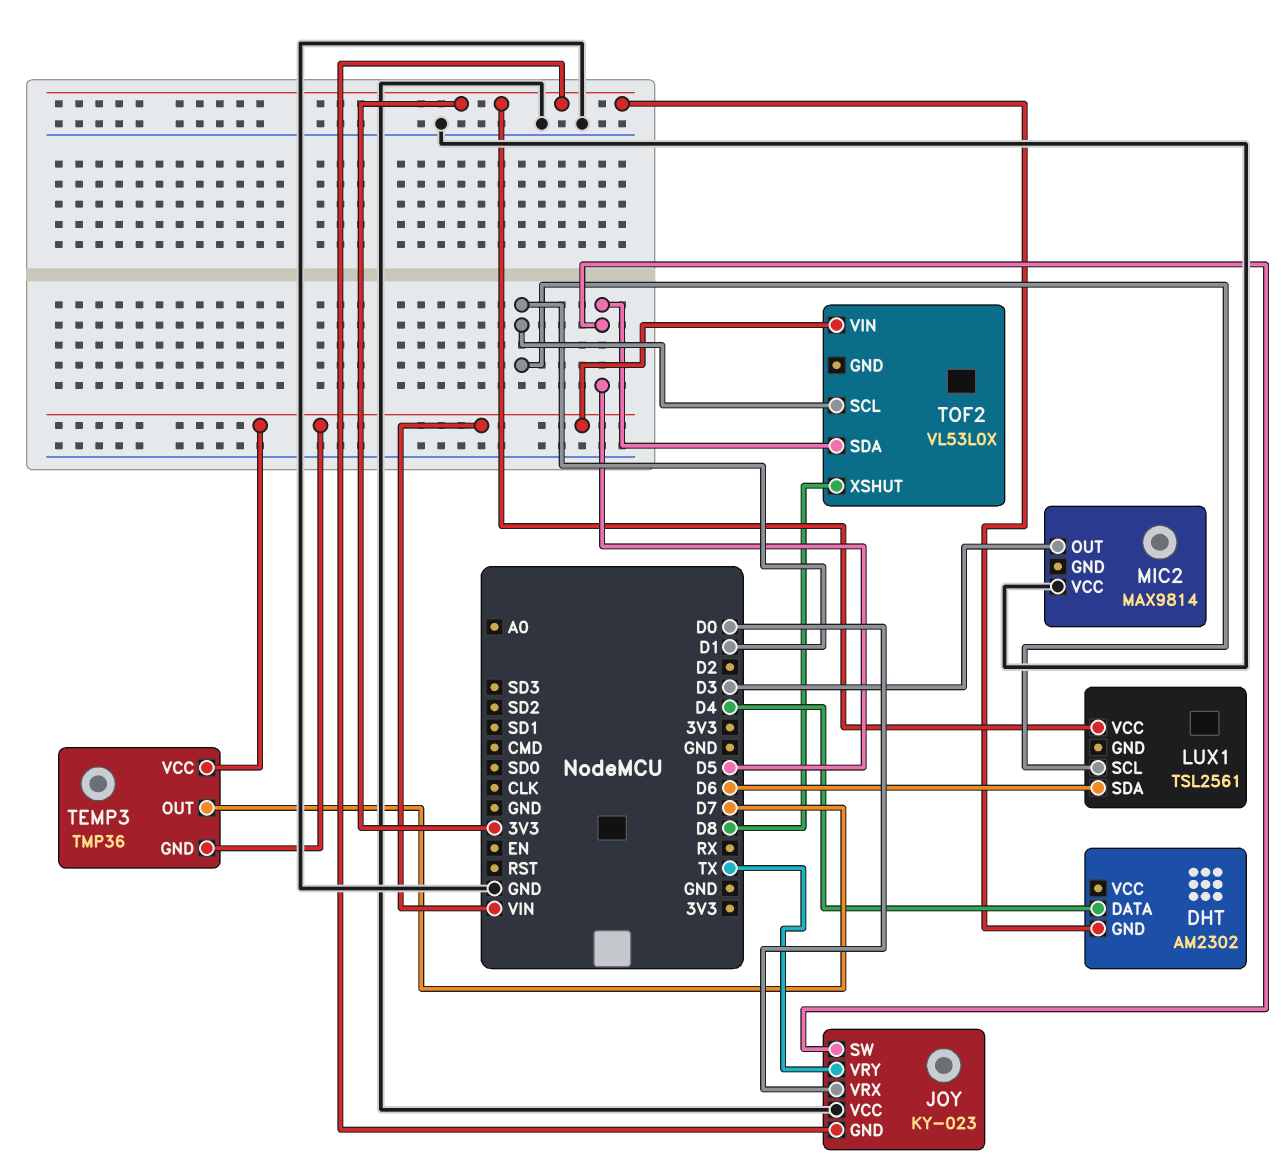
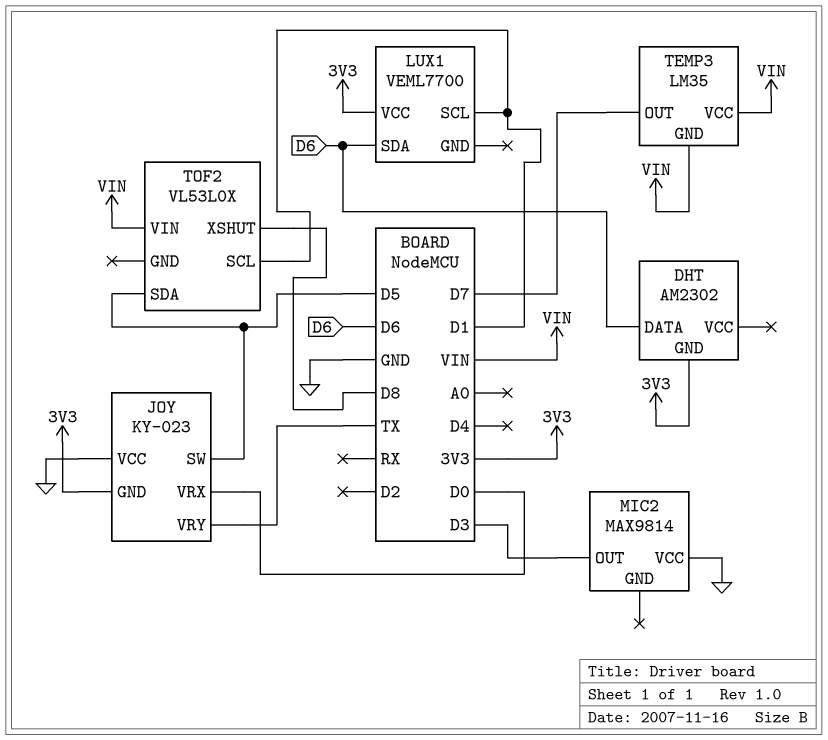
DHT pin DATA: D4 -> D6
LUX1: TSL2561 -> VEML7700
TEMP3: TMP36 -> LM35

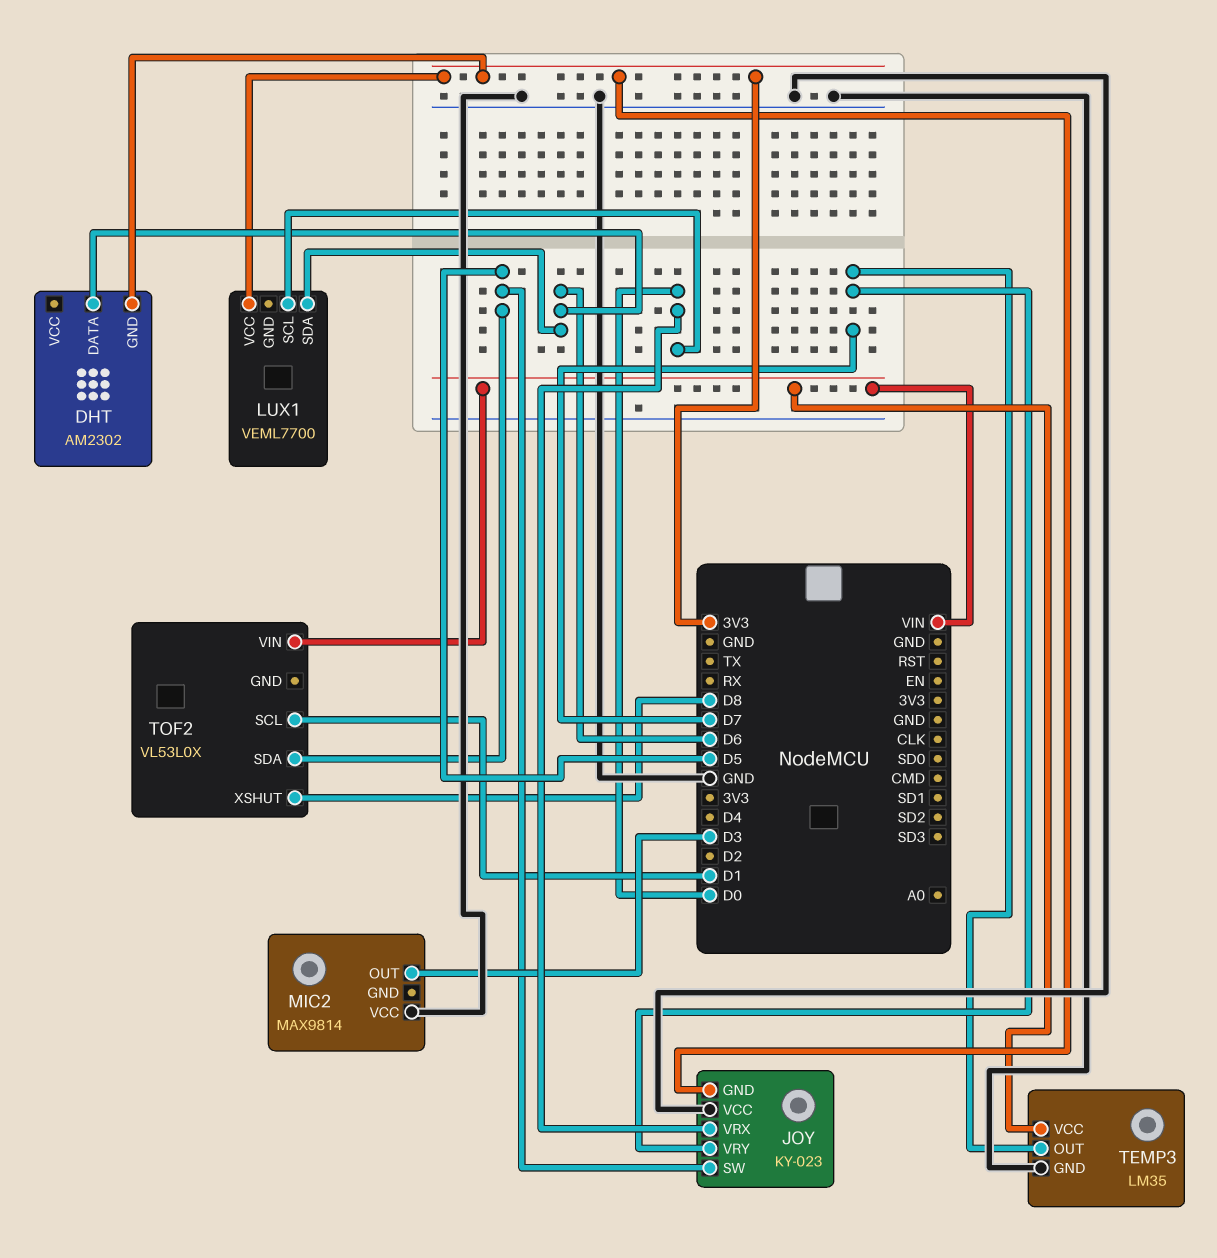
JOY pin VRY: TX -> D7
LUX1 pin SCL: D1 -> D0
TEMP3 pin GND: VIN -> GND

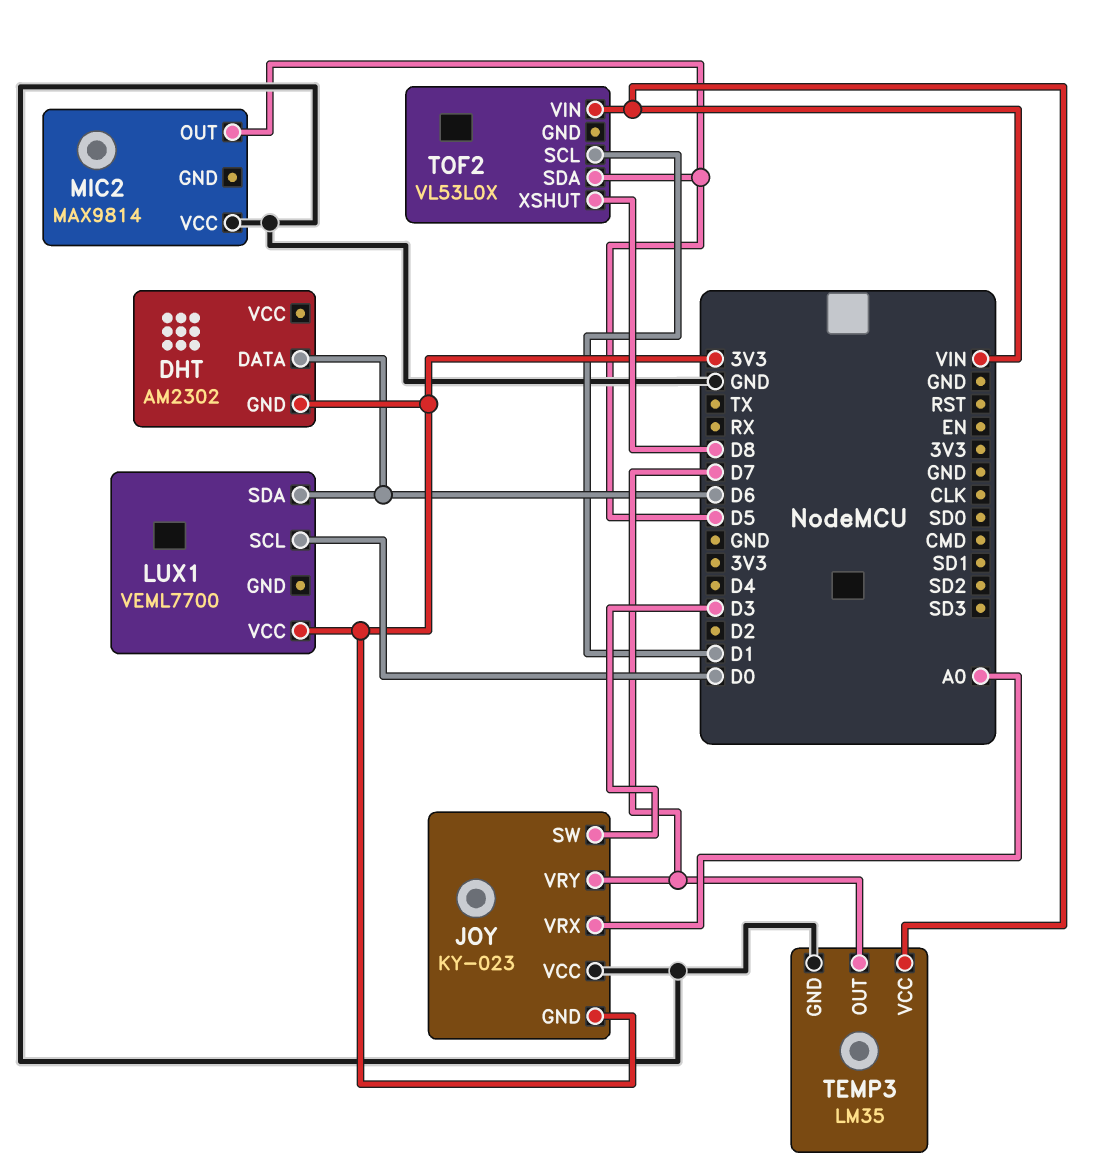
JOY pin SW: D5 -> D3
JOY pin VRX: D0 -> A0
MIC2 pin OUT: D3 -> D5

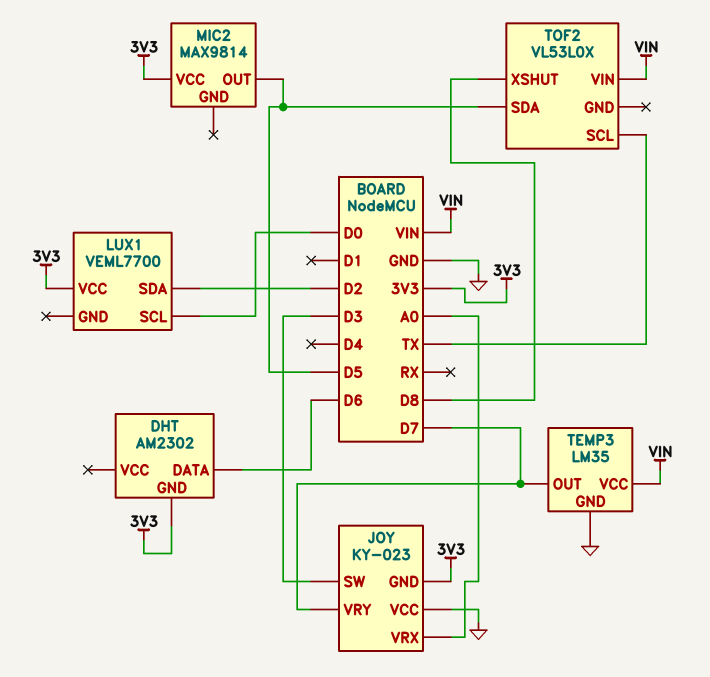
LUX1 pin SDA: D6 -> D2
MIC2 pin VCC: GND -> 3V3
TOF2 pin SCL: D1 -> TX

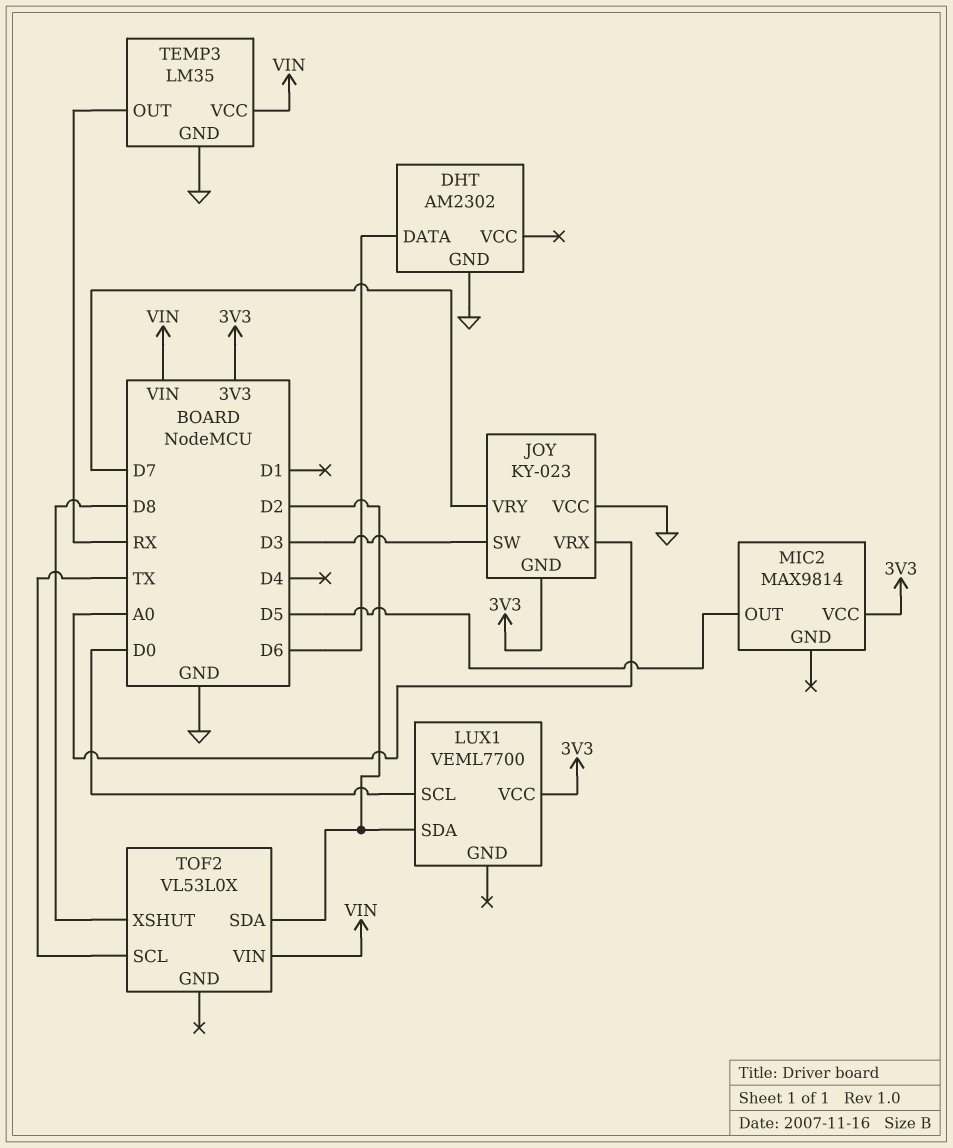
DHT pin GND: 3V3 -> GND
TEMP3 pin OUT: D7 -> RX
TOF2 pin SDA: D5 -> D2

